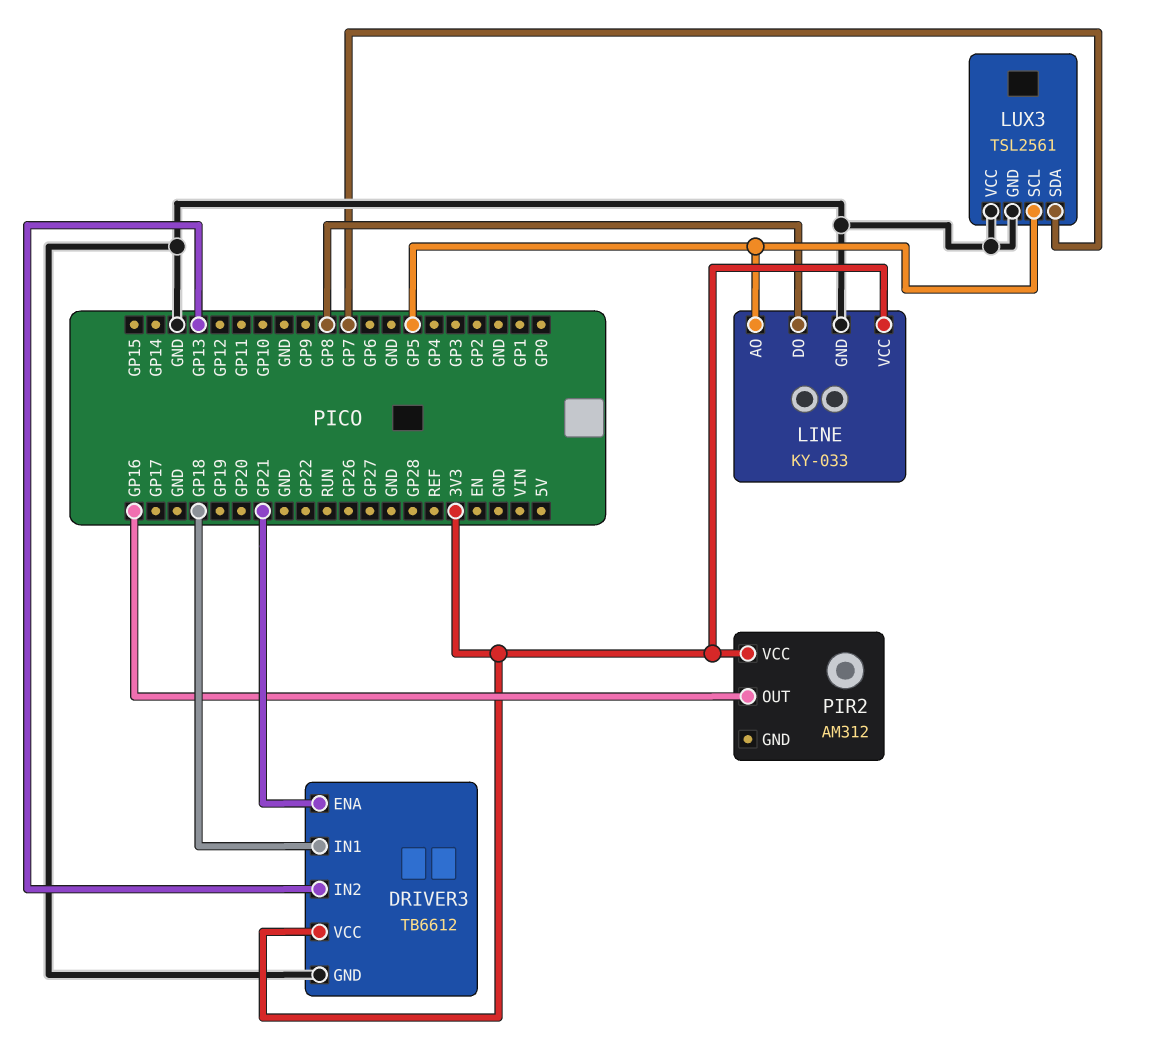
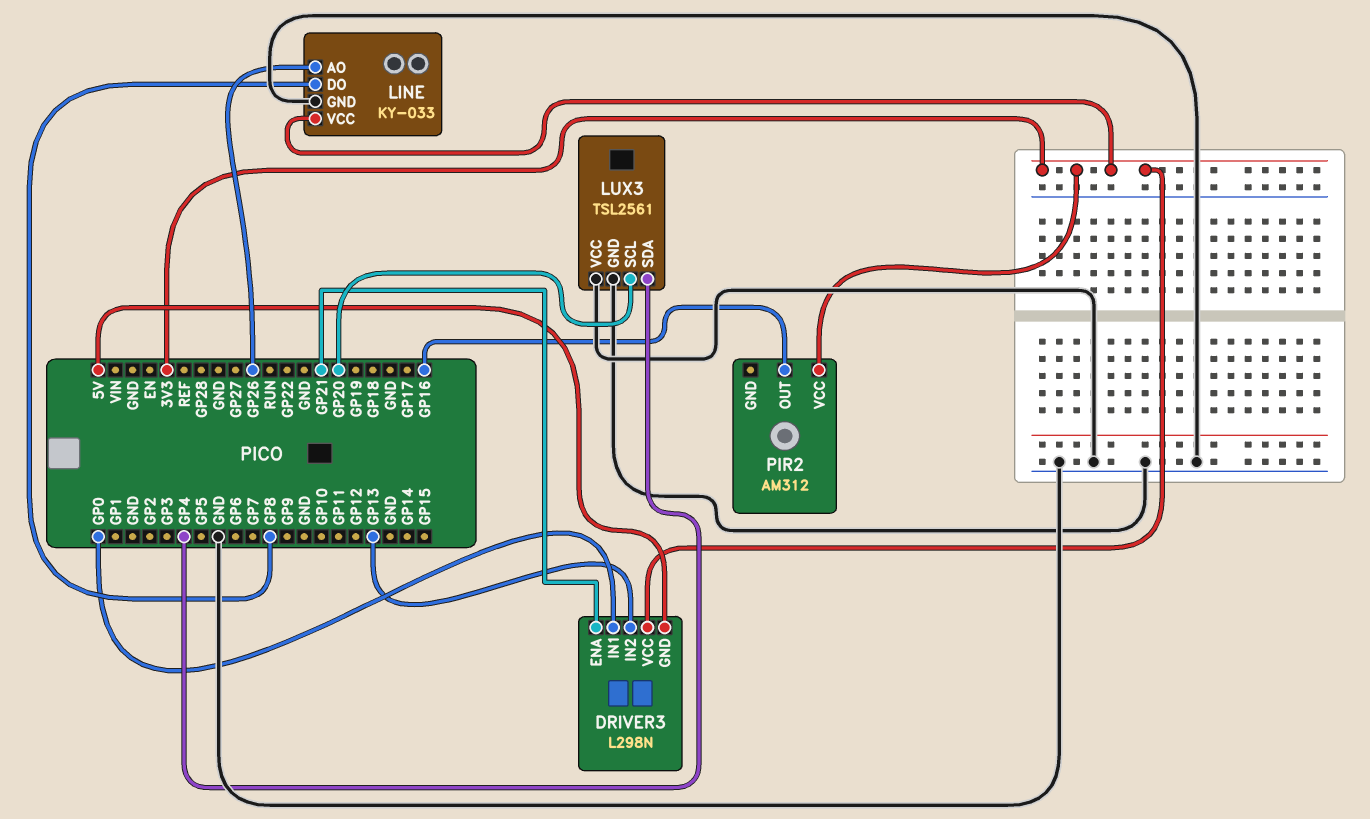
DRIVER3: TB6612 -> L298N
DRIVER3 pin GND: GND -> 5V
DRIVER3 pin IN1: GP18 -> GP0
LINE pin AO: GP5 -> GP26
LUX3 pin SCL: GP5 -> GP20
LUX3 pin SDA: GP7 -> GP4

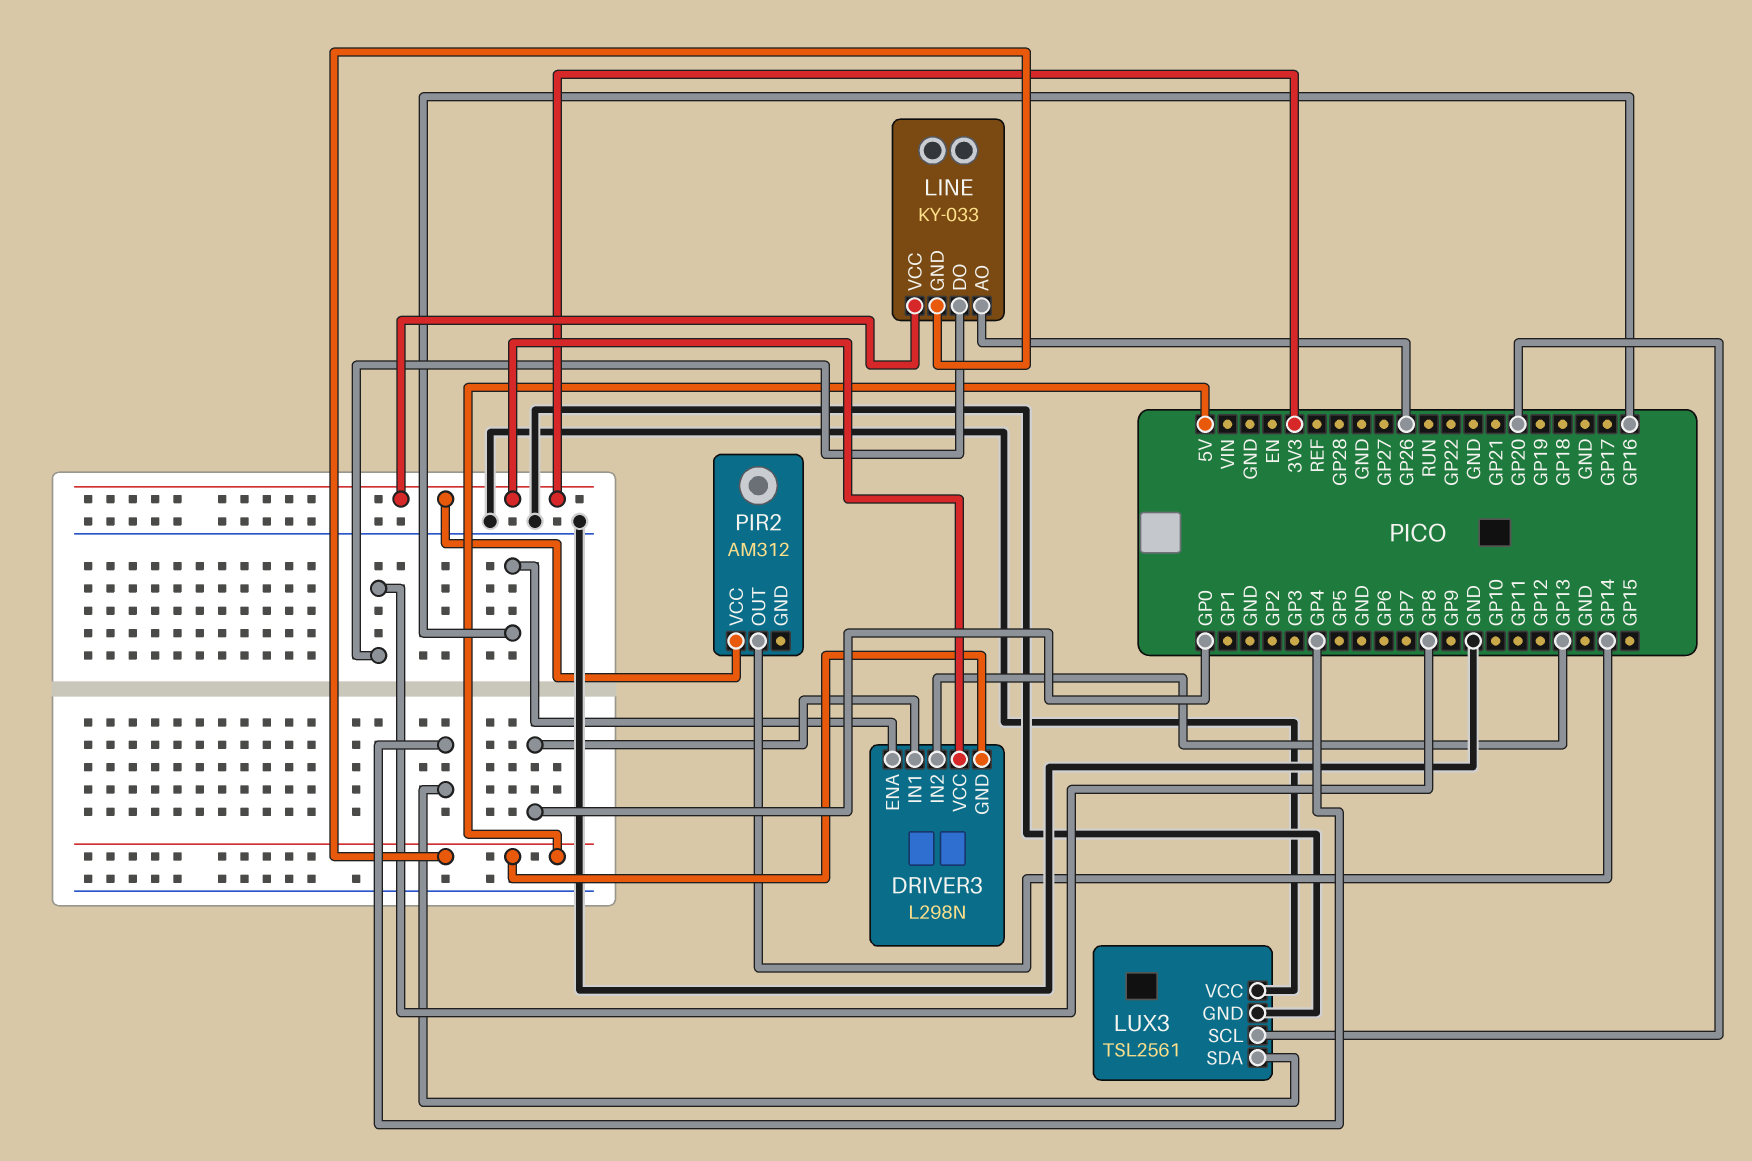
DRIVER3 pin ENA: GP21 -> GP16
LINE pin GND: GND -> 5V
PIR2 pin OUT: GP16 -> GP14

